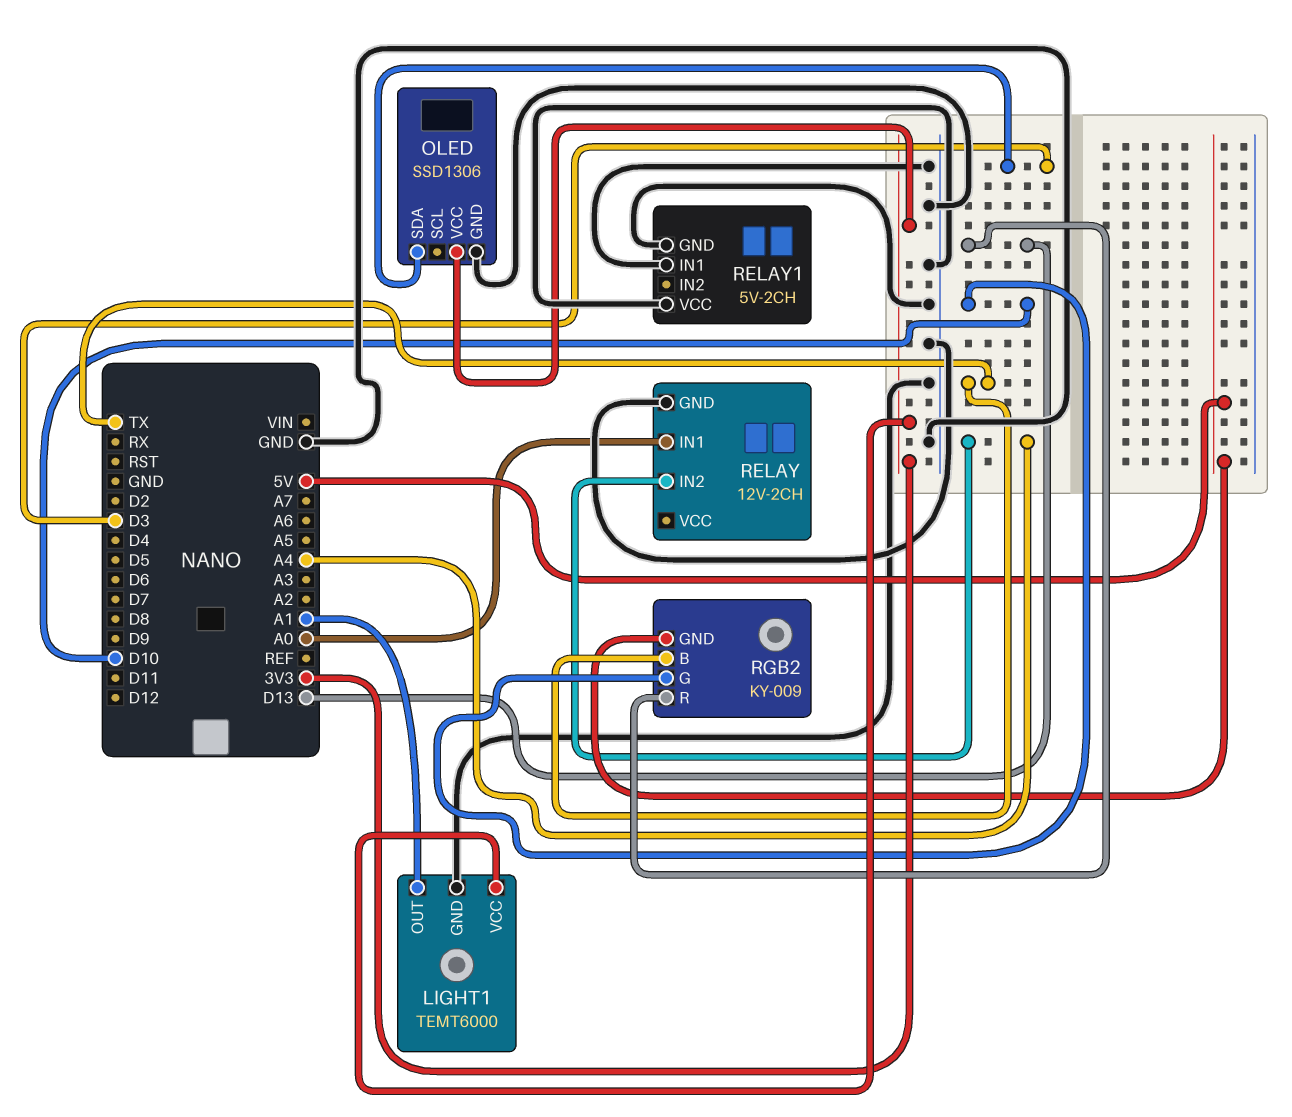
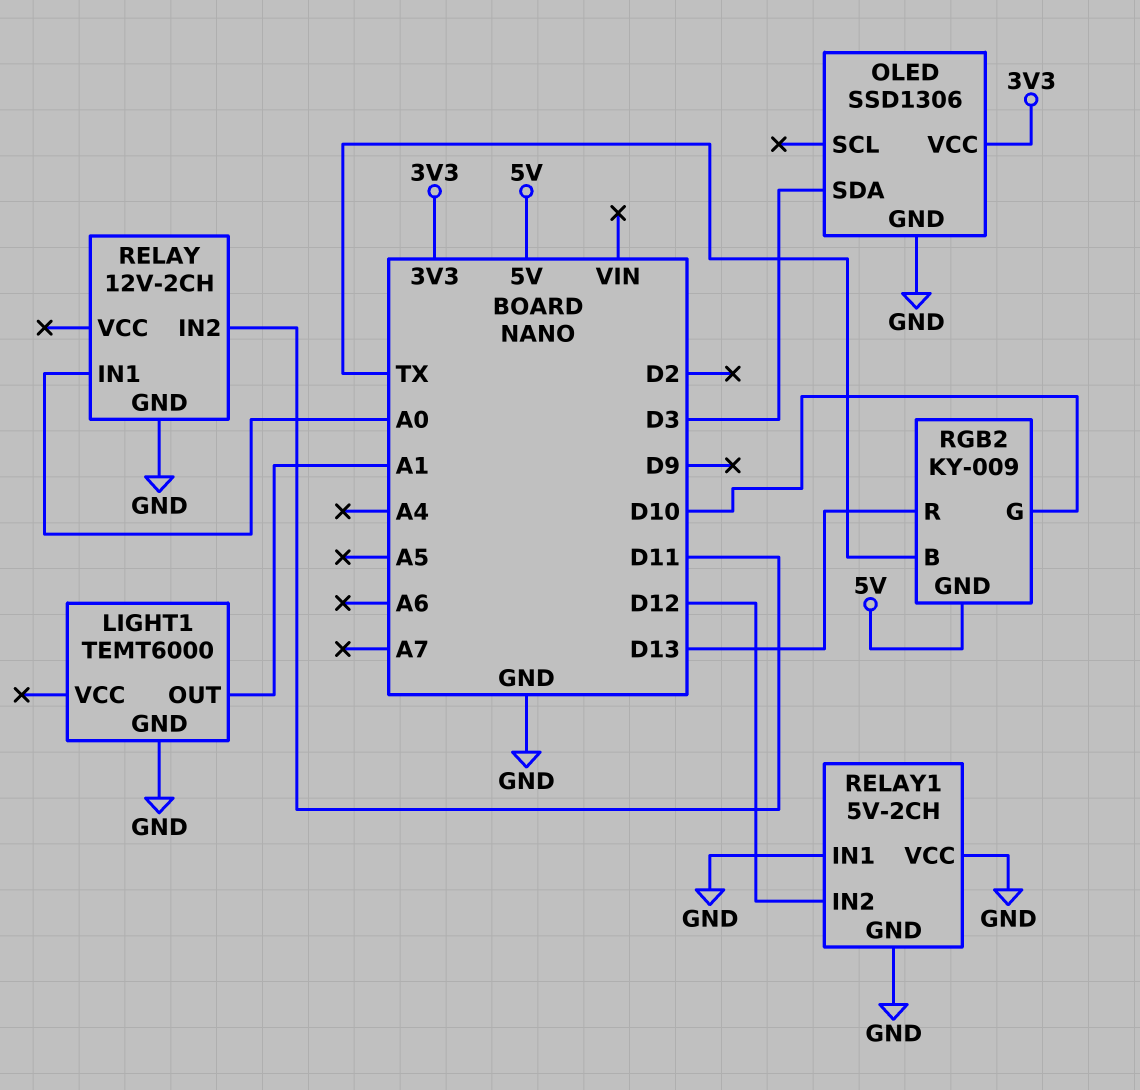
LIGHT1 pin VCC: 3V3 -> none
RELAY pin IN2: A4 -> D11
RELAY1 pin IN2: none -> D12

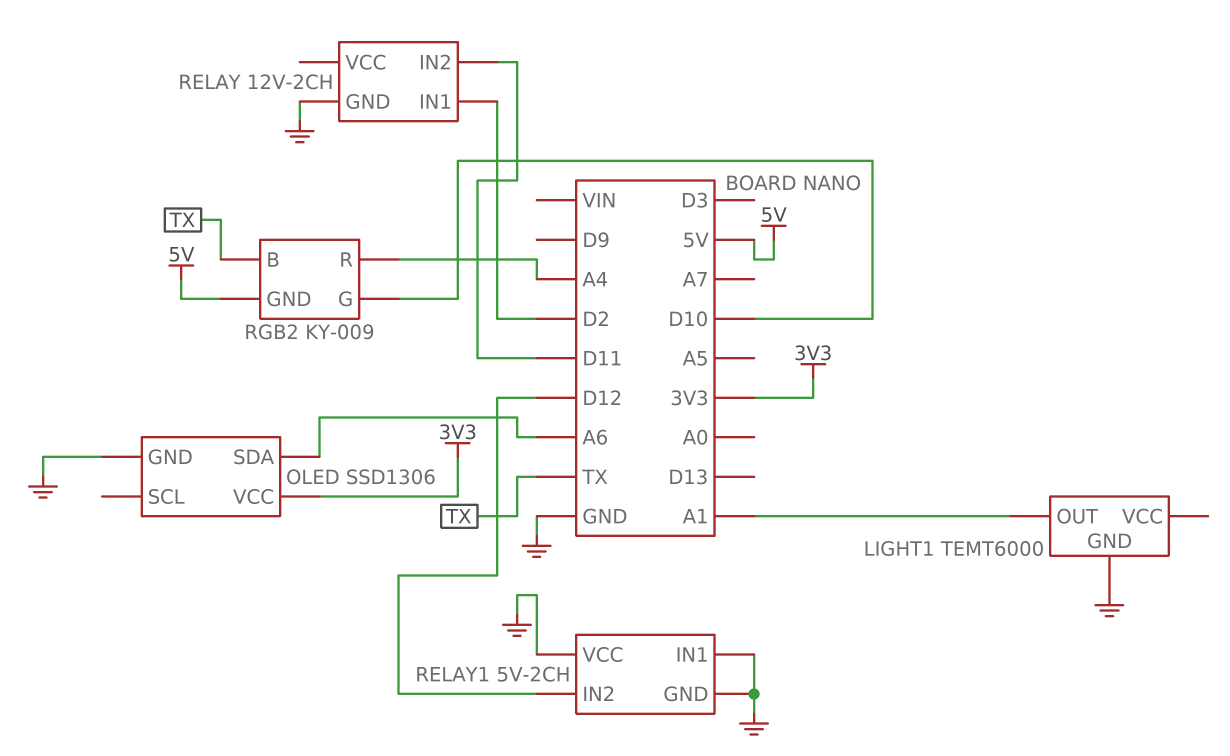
OLED pin SDA: D3 -> A6
RELAY pin IN1: A0 -> D2
RGB2 pin R: D13 -> A4

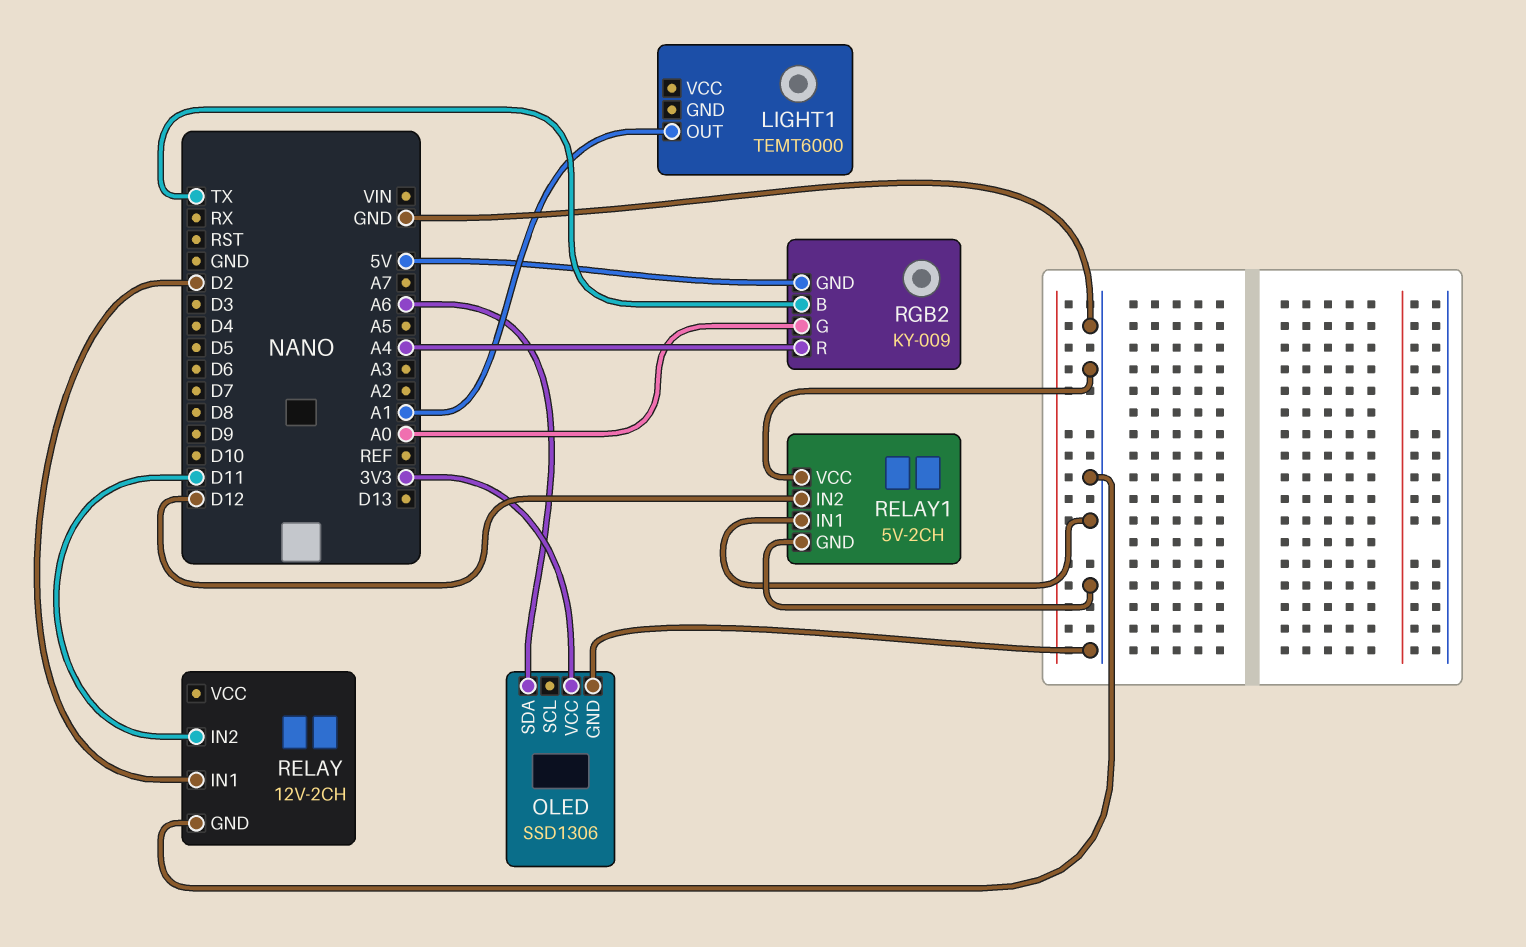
LIGHT1 pin GND: GND -> none
RGB2 pin G: D10 -> A0

